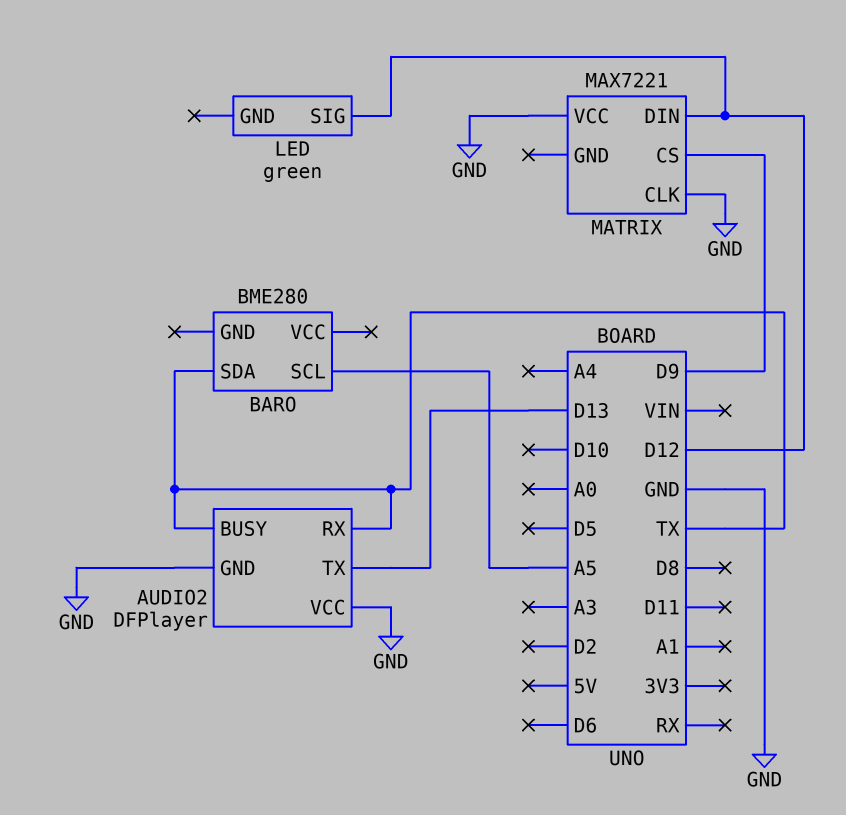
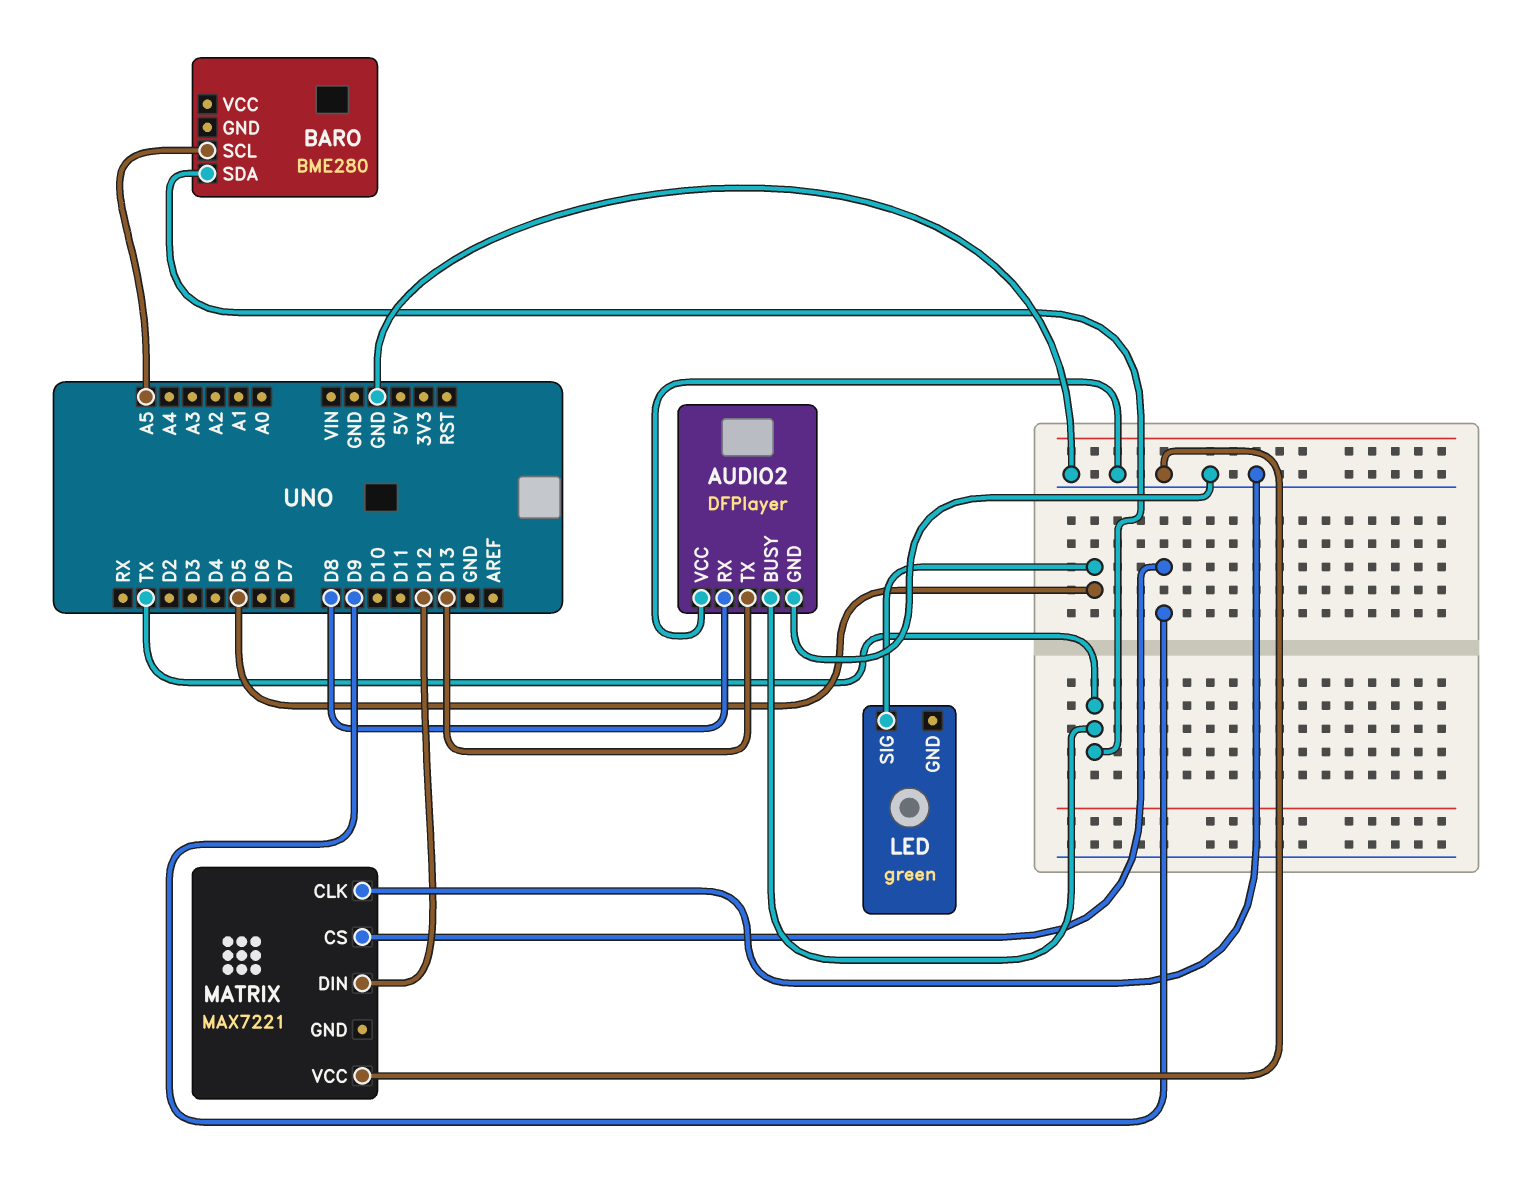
AUDIO2 pin RX: TX -> D8
LED pin SIG: D12 -> D5

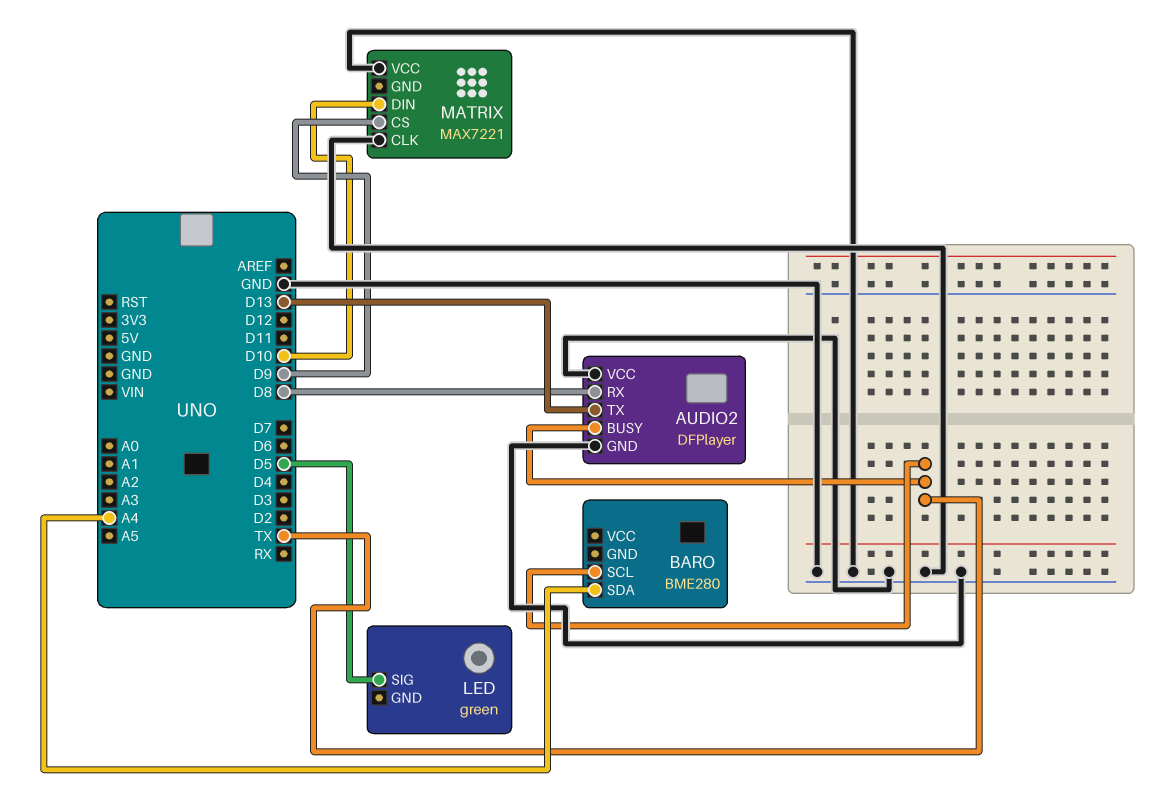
BARO pin SCL: A5 -> TX
BARO pin SDA: TX -> A4
MATRIX pin DIN: D12 -> D10

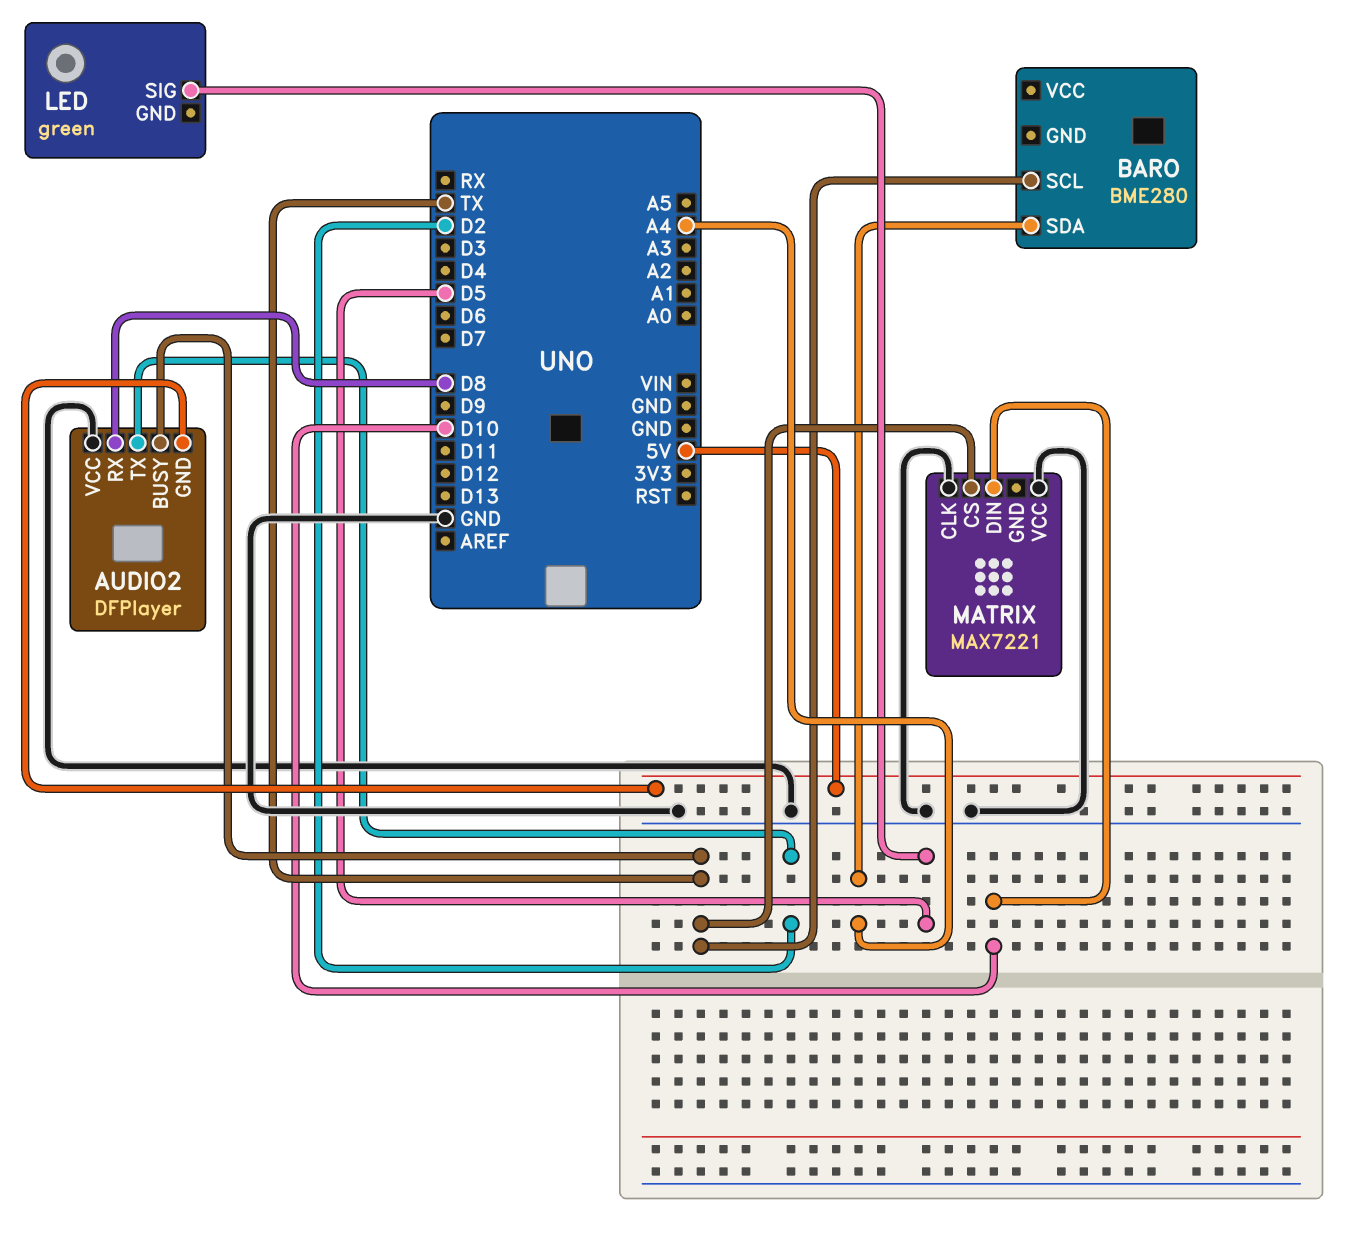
AUDIO2 pin GND: GND -> 5V
AUDIO2 pin TX: D13 -> D2
MATRIX pin CS: D9 -> TX

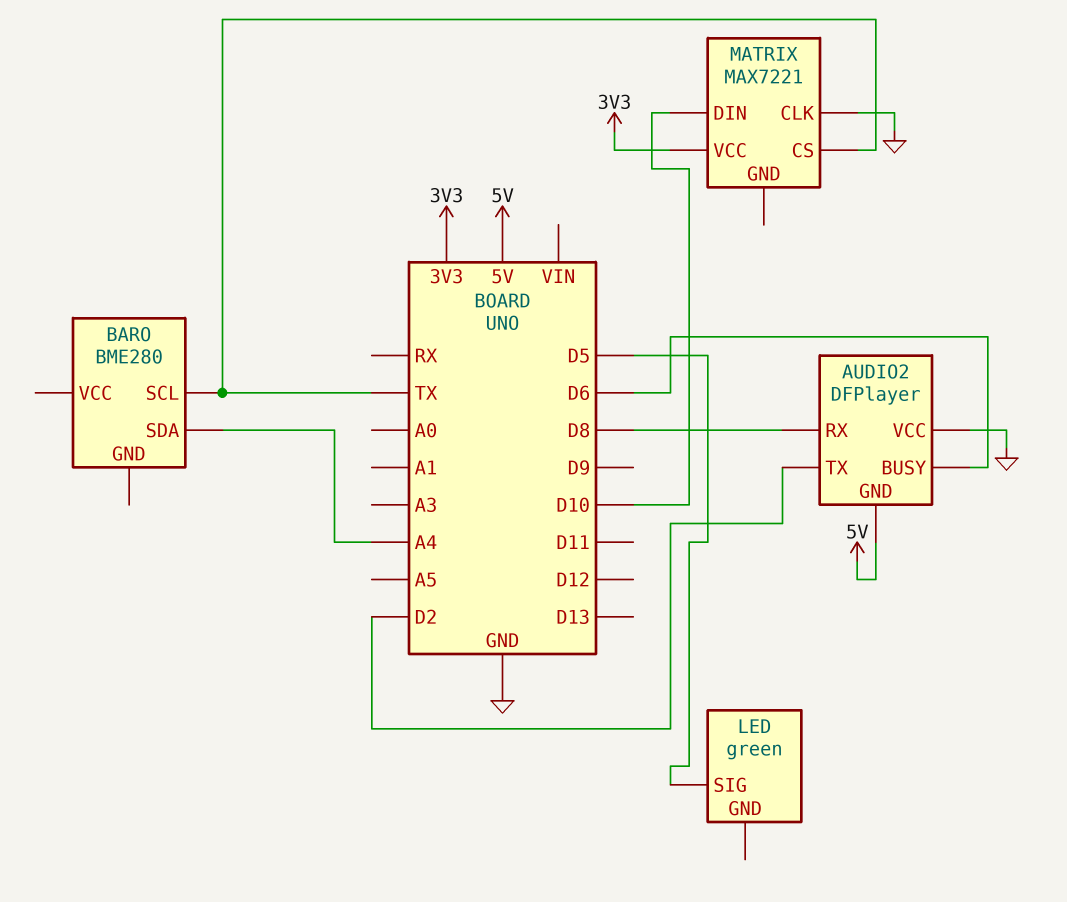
AUDIO2 pin BUSY: TX -> D6
MATRIX pin VCC: GND -> 3V3

